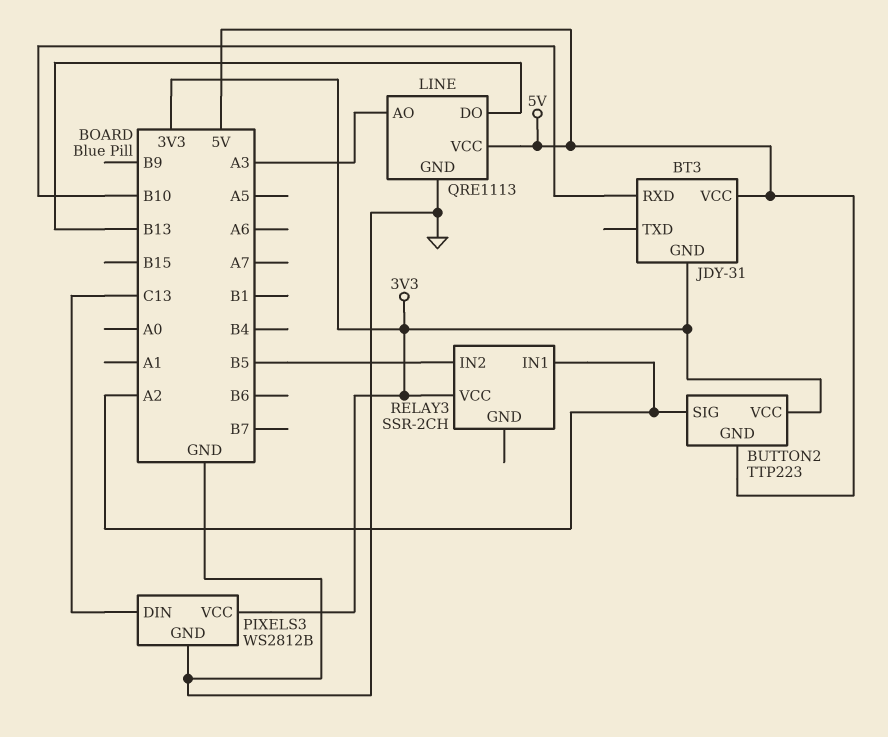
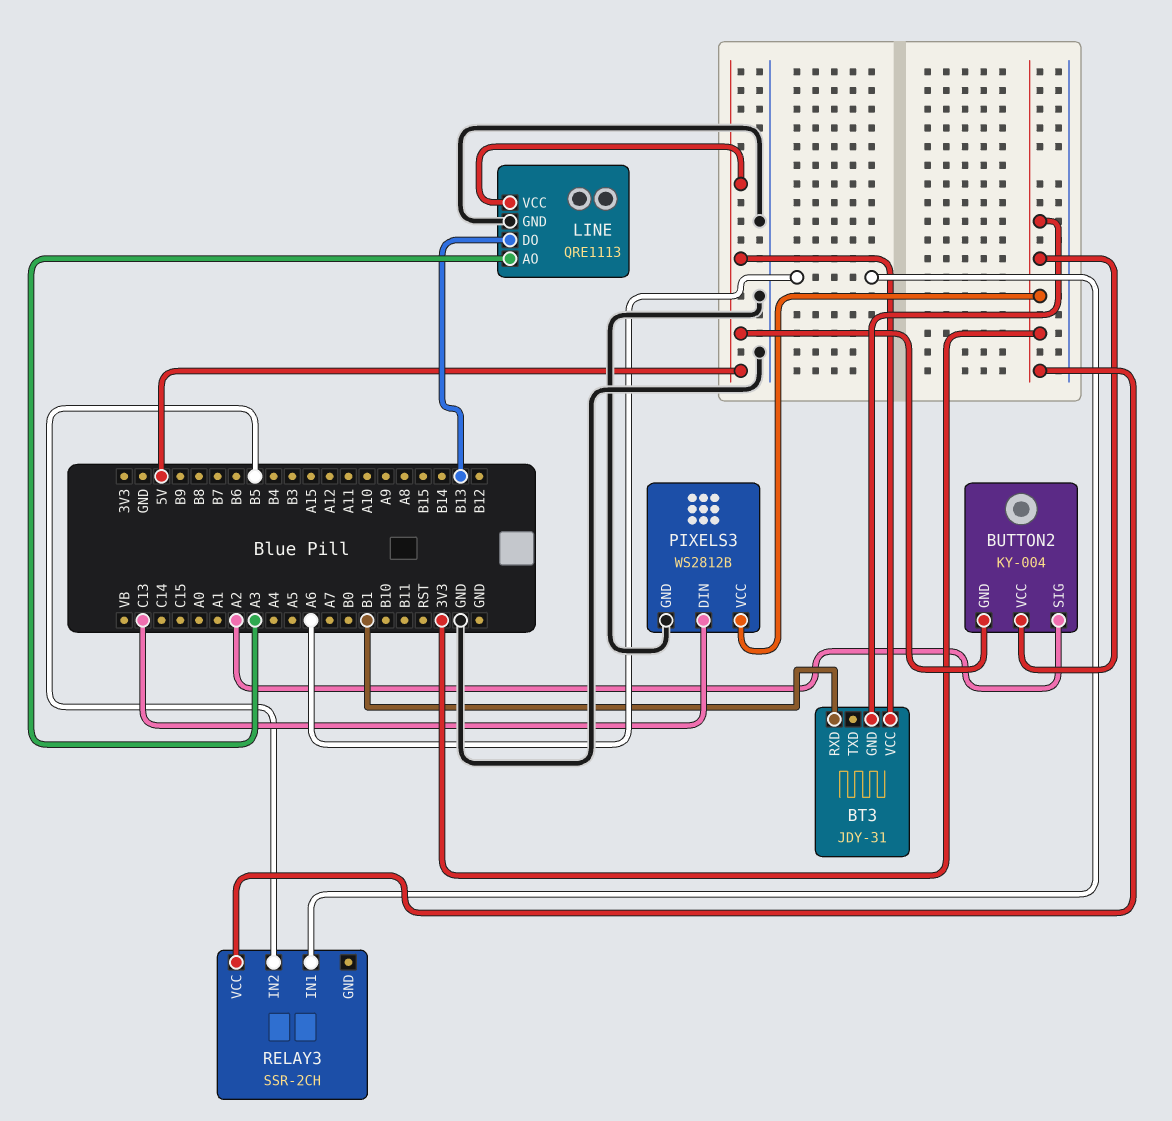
BT3 pin RXD: B10 -> B1
BUTTON2: TTP223 -> KY-004
RELAY3 pin IN1: A2 -> A6

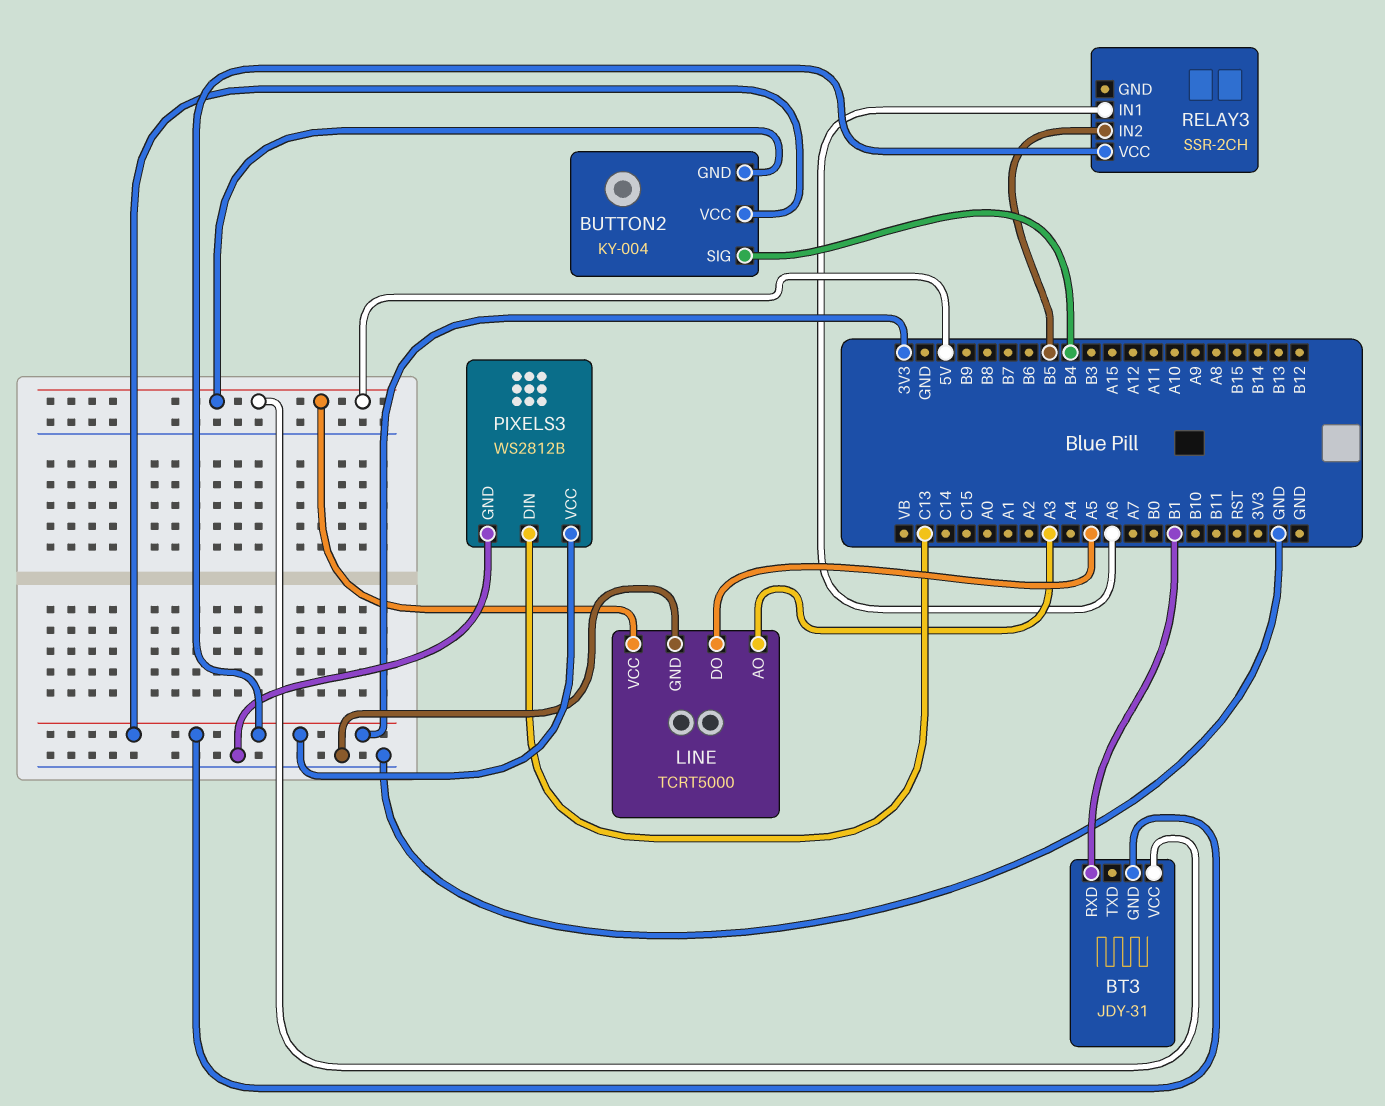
BUTTON2 pin SIG: A2 -> B4
LINE: QRE1113 -> TCRT5000
LINE pin DO: B13 -> A5

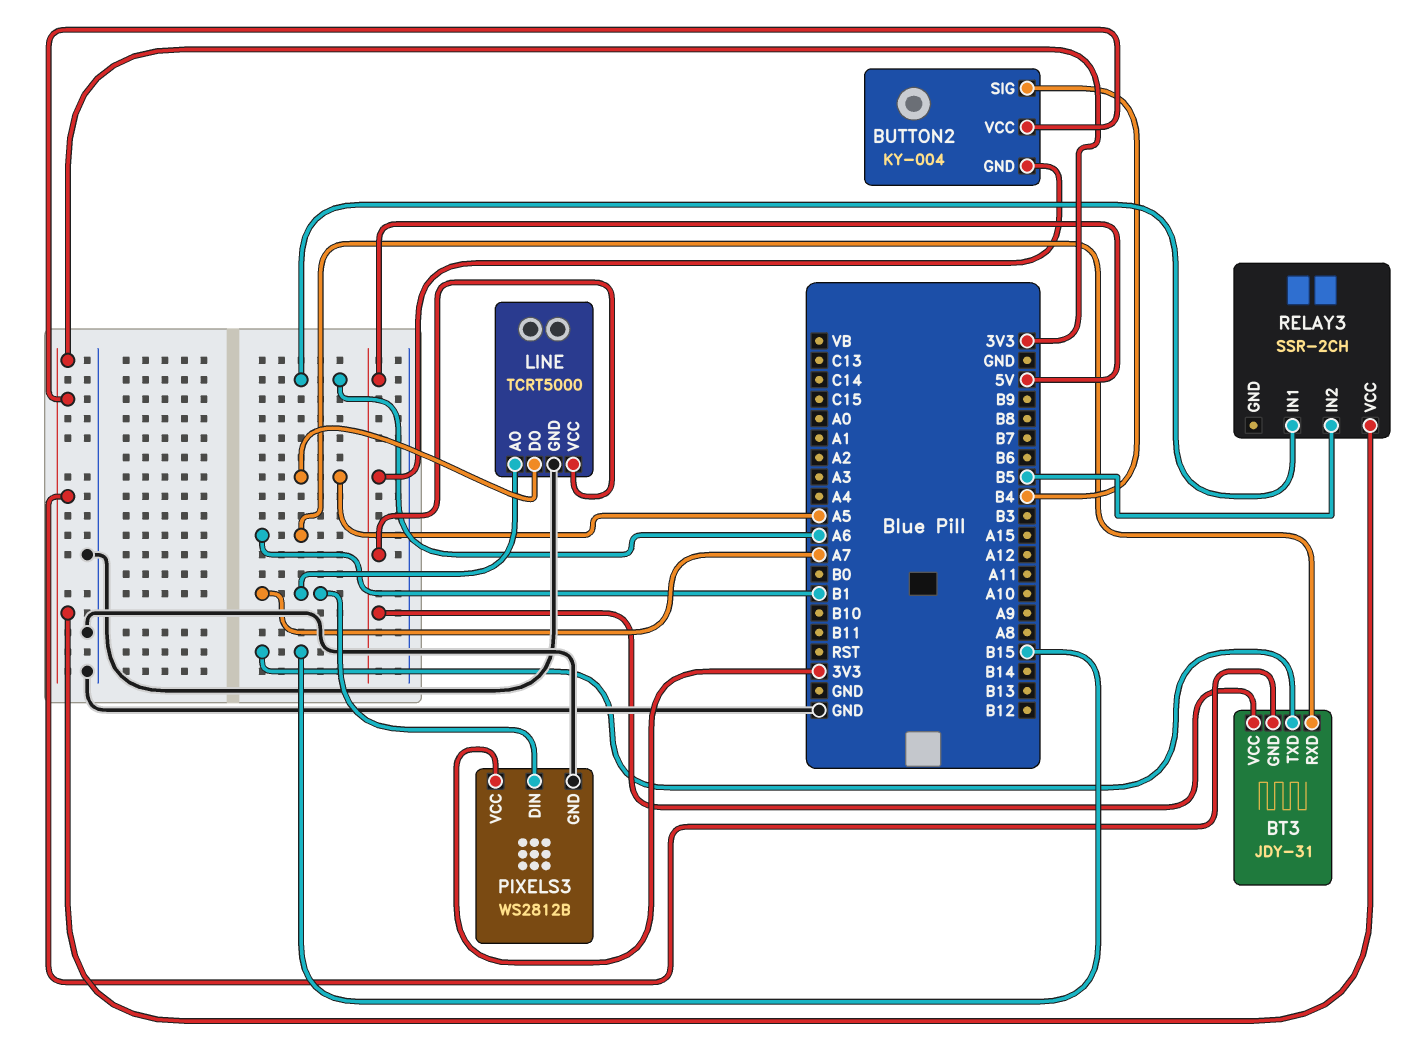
BT3 pin TXD: none -> B15
LINE pin AO: A3 -> A7
PIXELS3 pin DIN: C13 -> A7

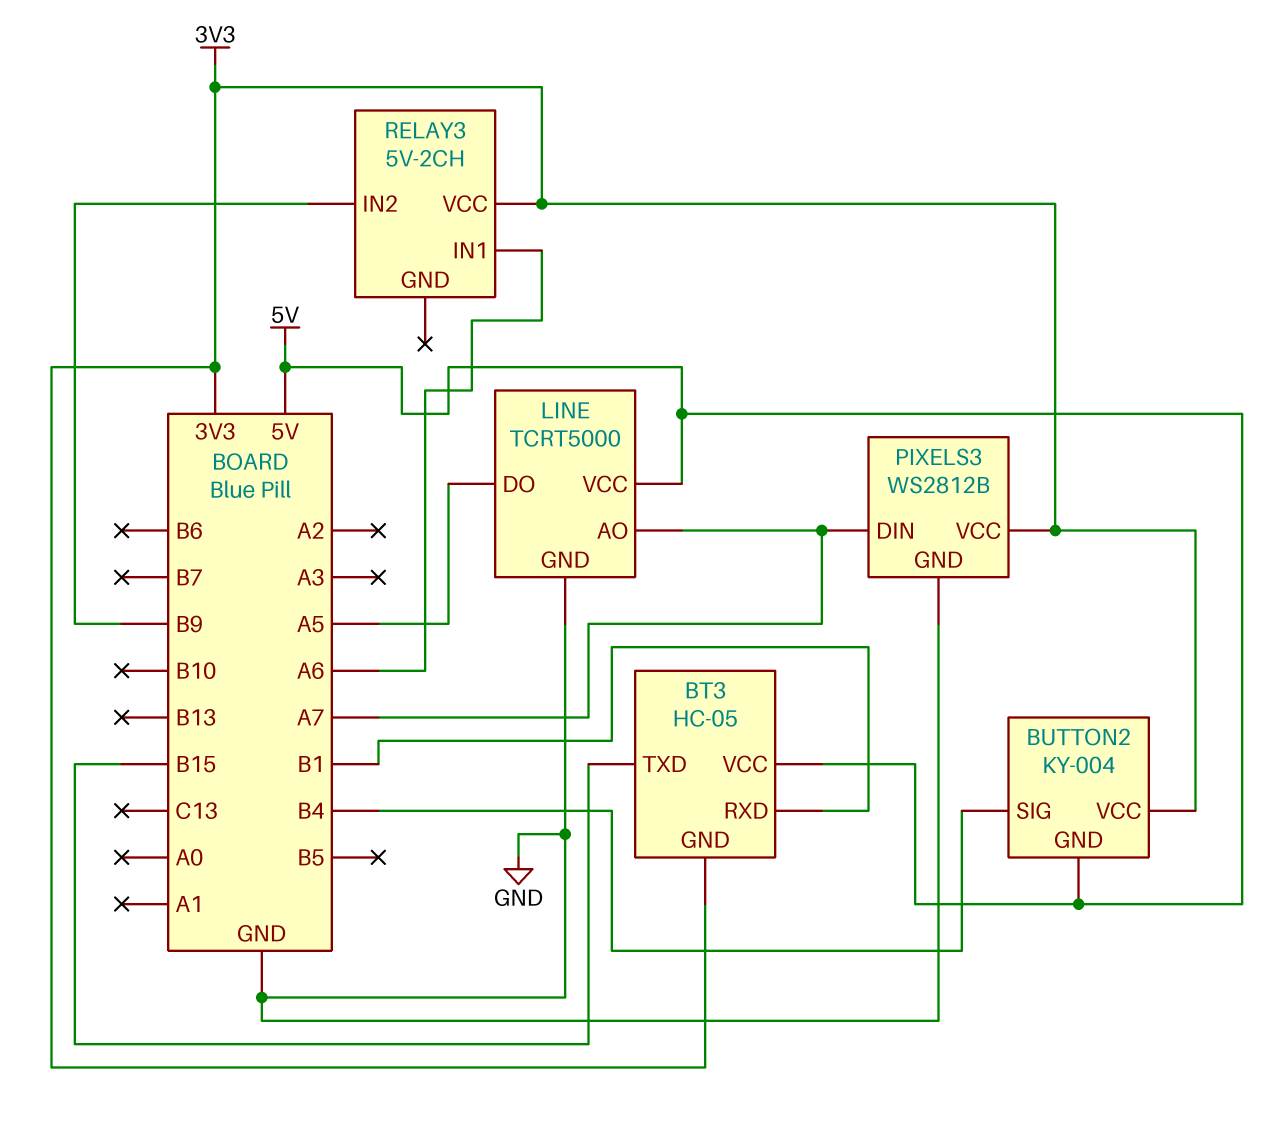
BT3: JDY-31 -> HC-05
RELAY3: SSR-2CH -> 5V-2CH
RELAY3 pin IN2: B5 -> B9

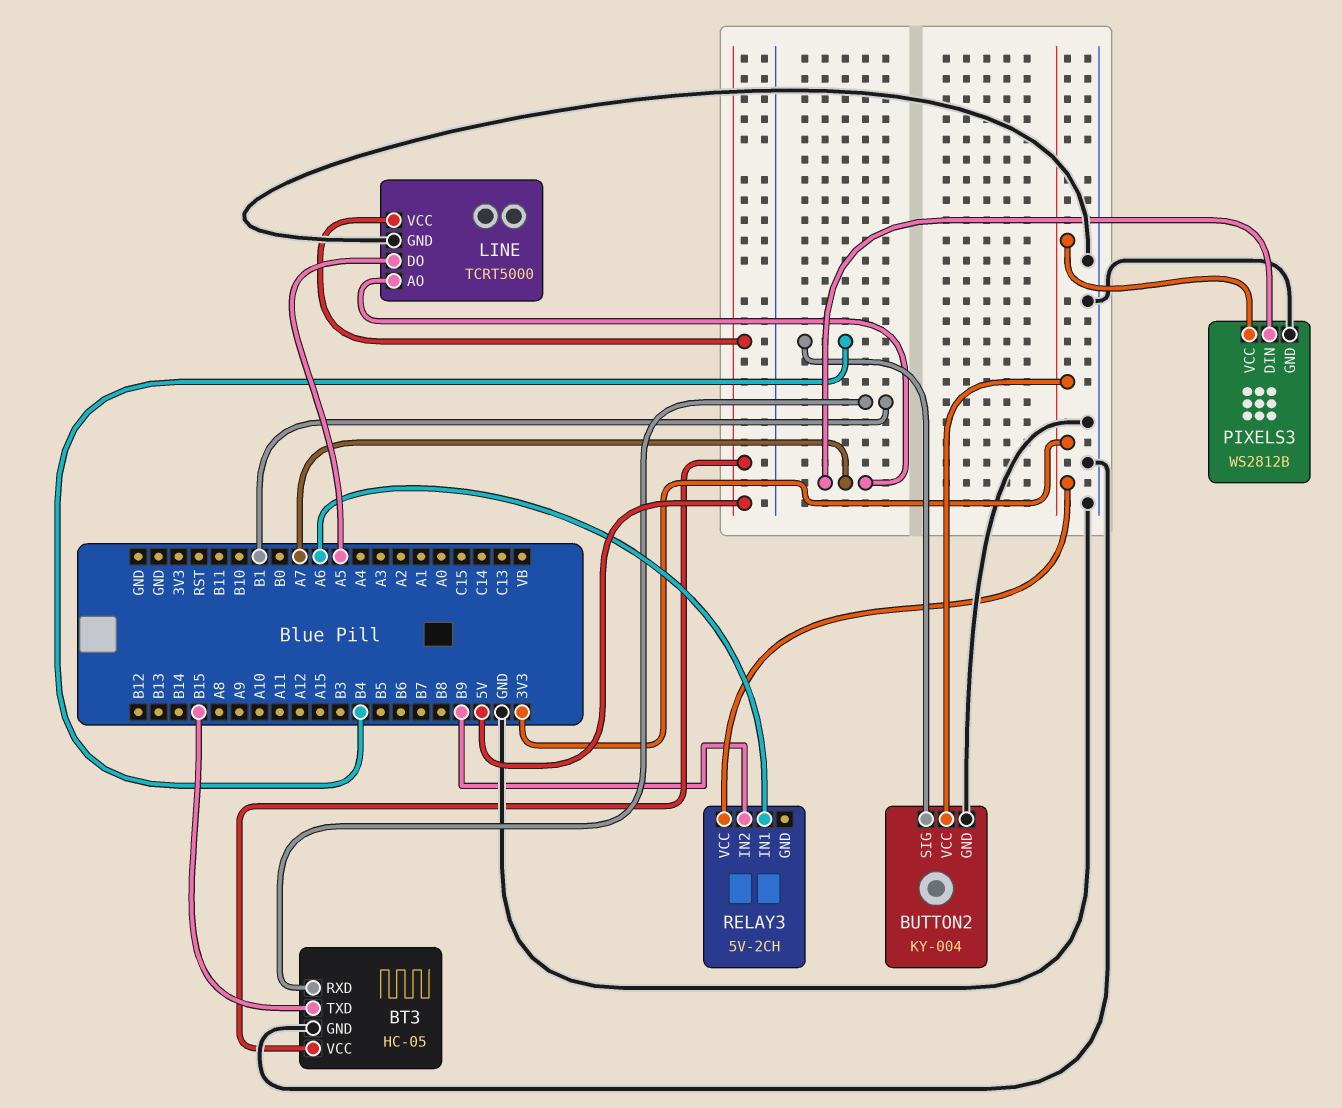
BT3 pin GND: 3V3 -> GND
BUTTON2 pin GND: 5V -> GND

